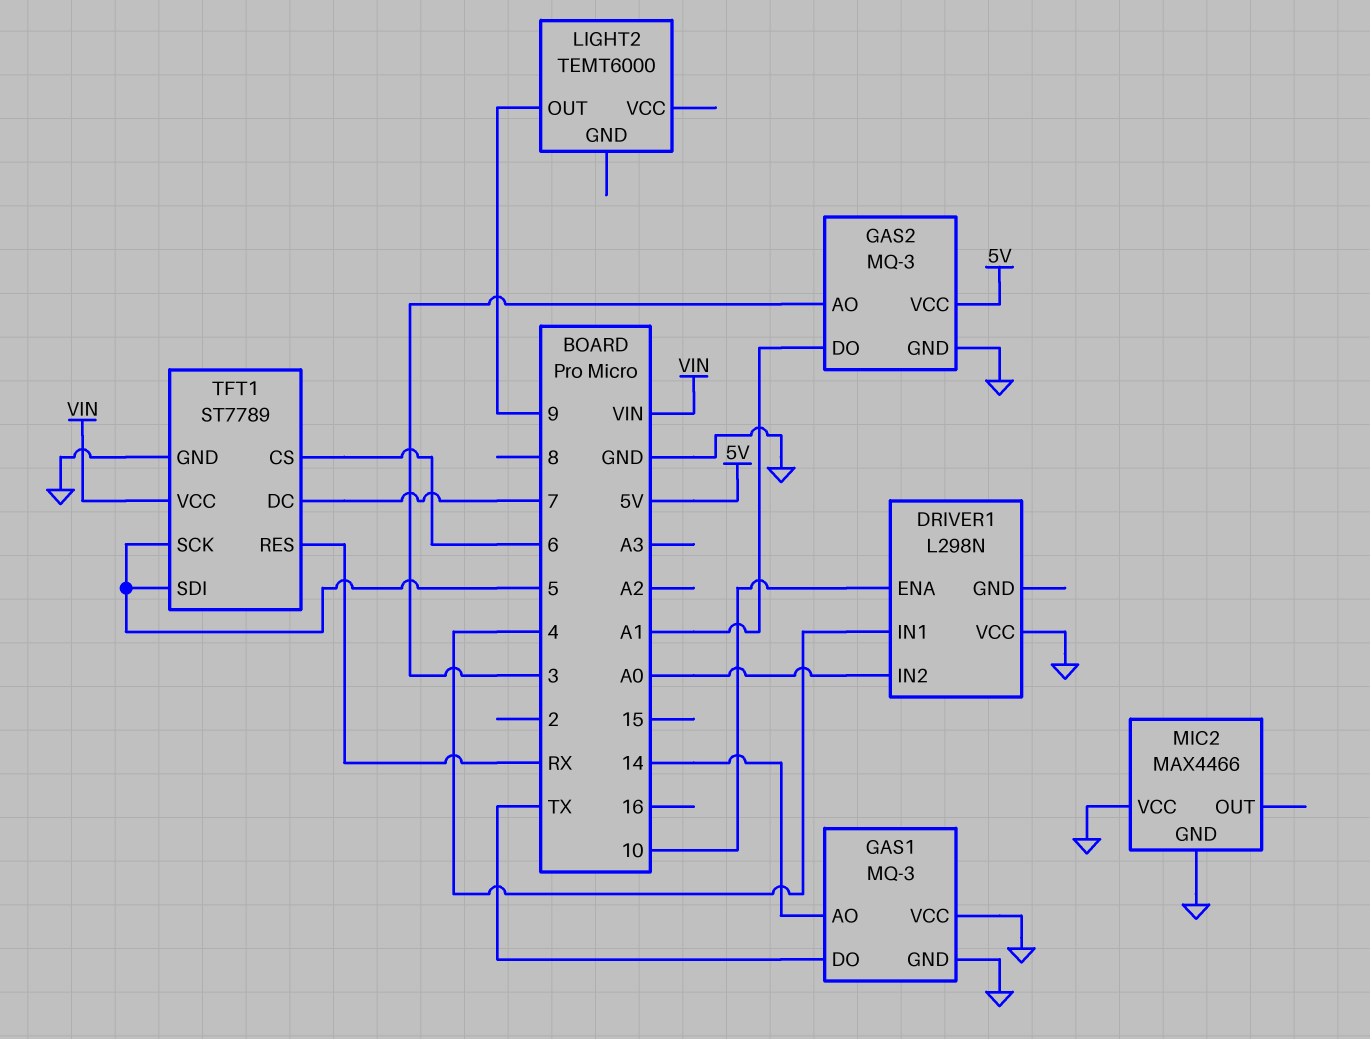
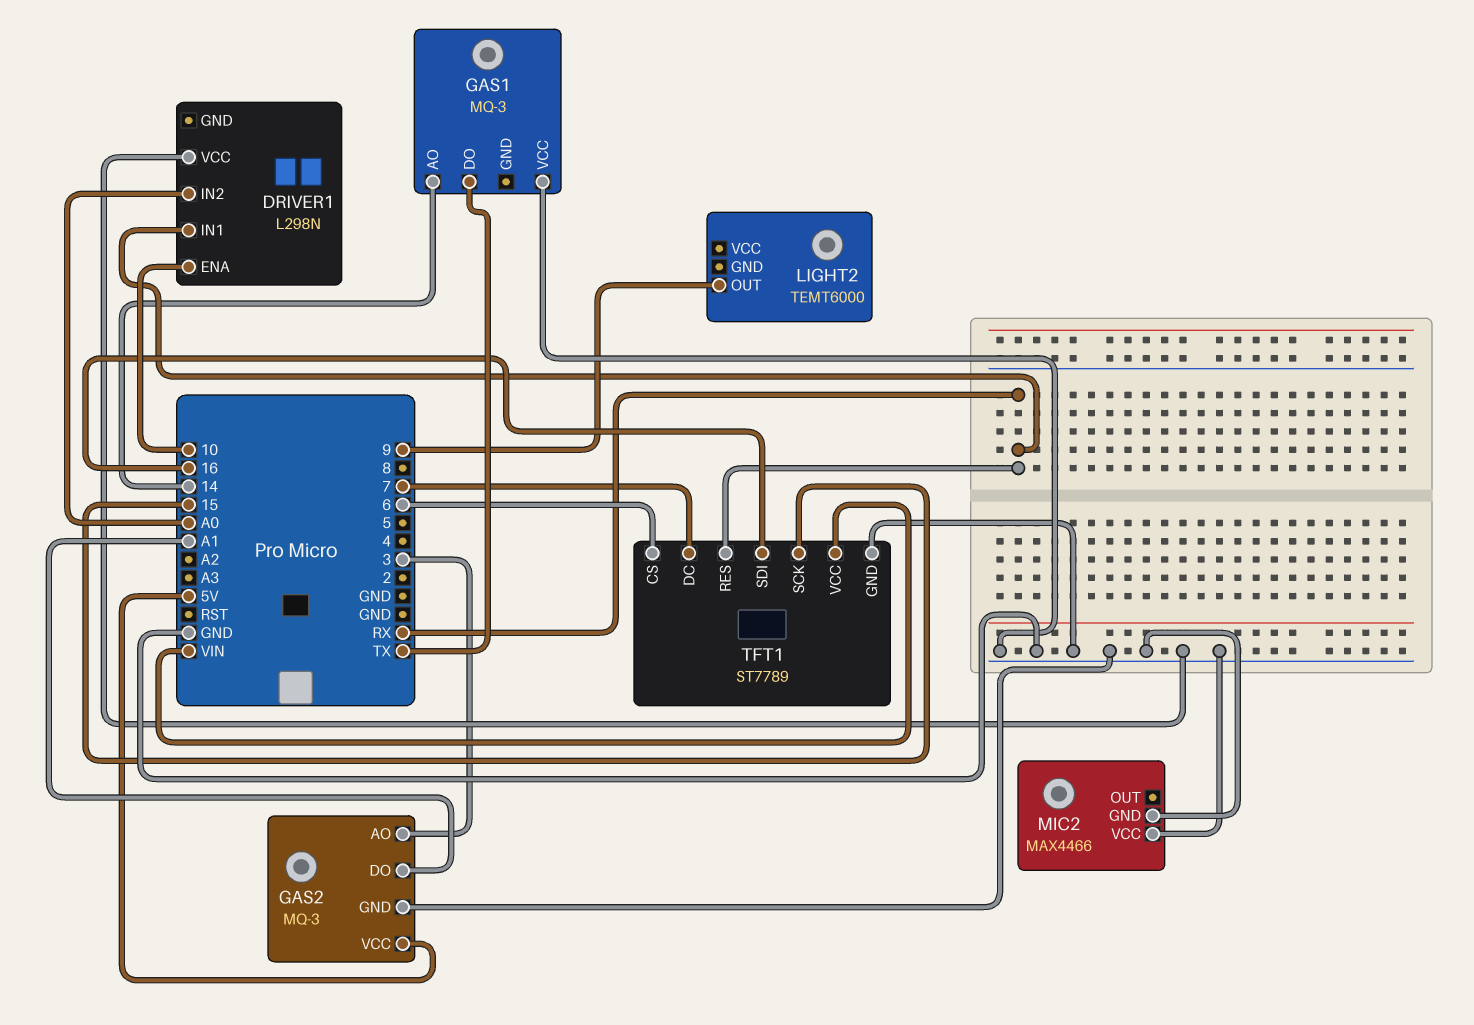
DRIVER1 pin IN1: 4 -> RX
GAS1 pin GND: GND -> none
TFT1 pin SCK: 5 -> 15
TFT1 pin SDI: 5 -> 16

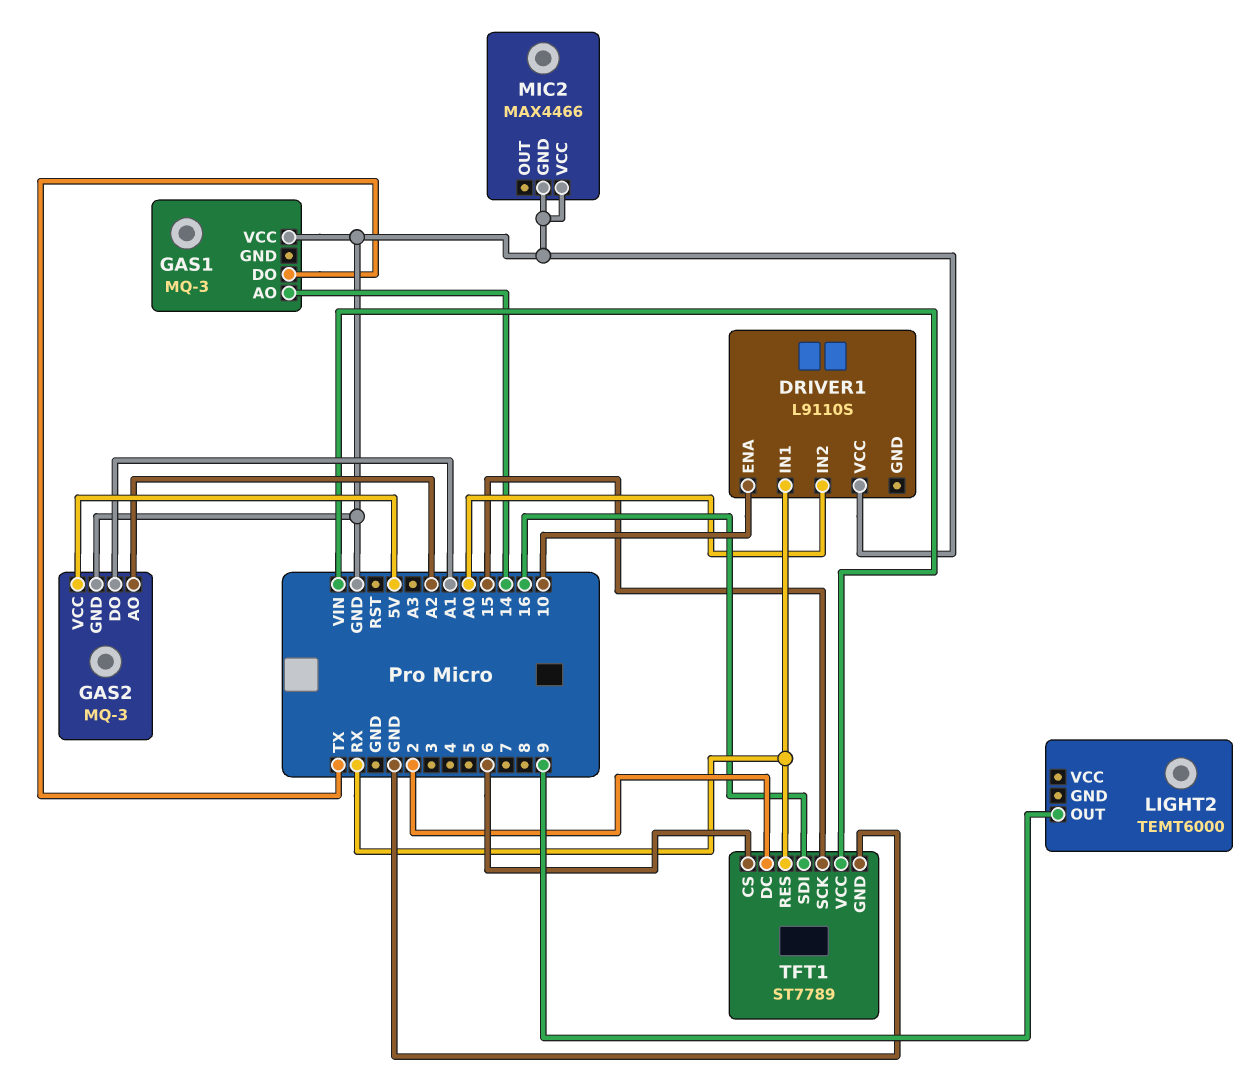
DRIVER1: L298N -> L9110S
GAS2 pin AO: 3 -> A2
TFT1 pin DC: 7 -> 2

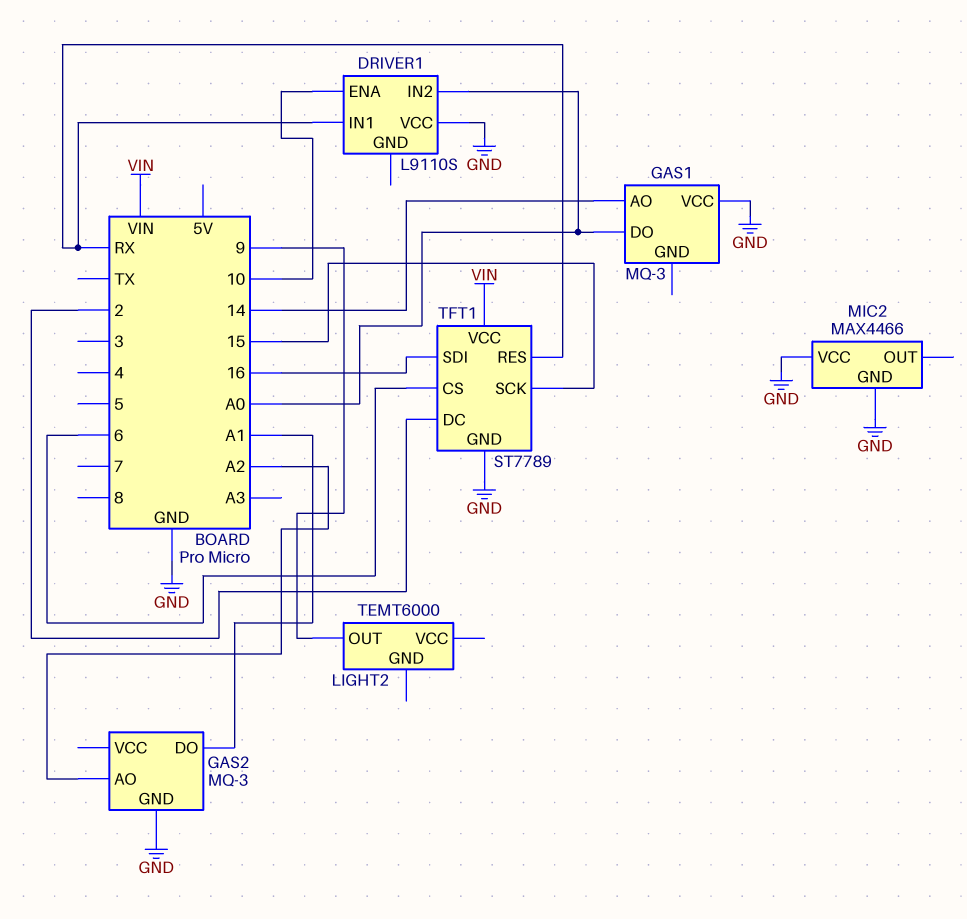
GAS1 pin DO: TX -> A0
GAS2 pin VCC: 5V -> none

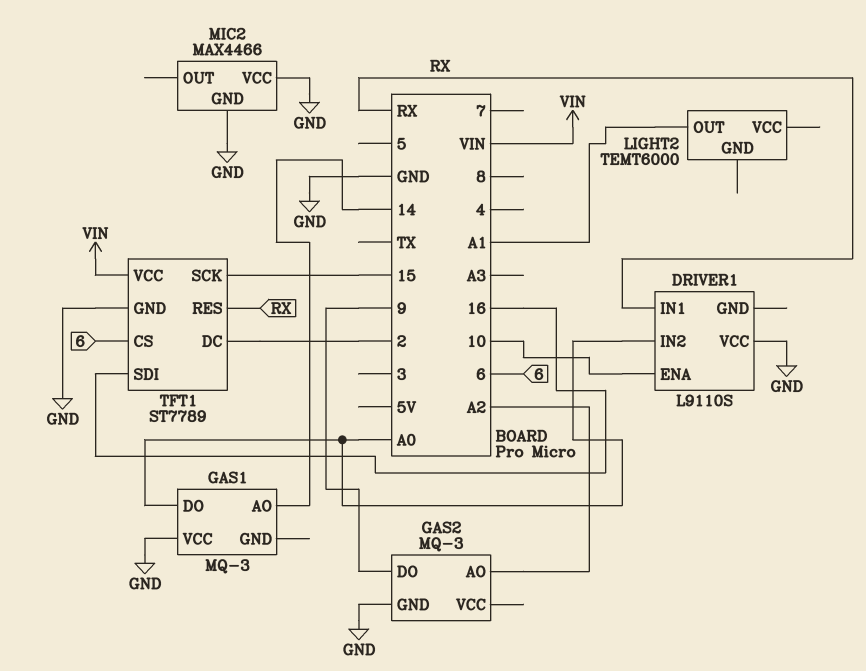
GAS2 pin DO: A1 -> 9
LIGHT2 pin OUT: 9 -> A1

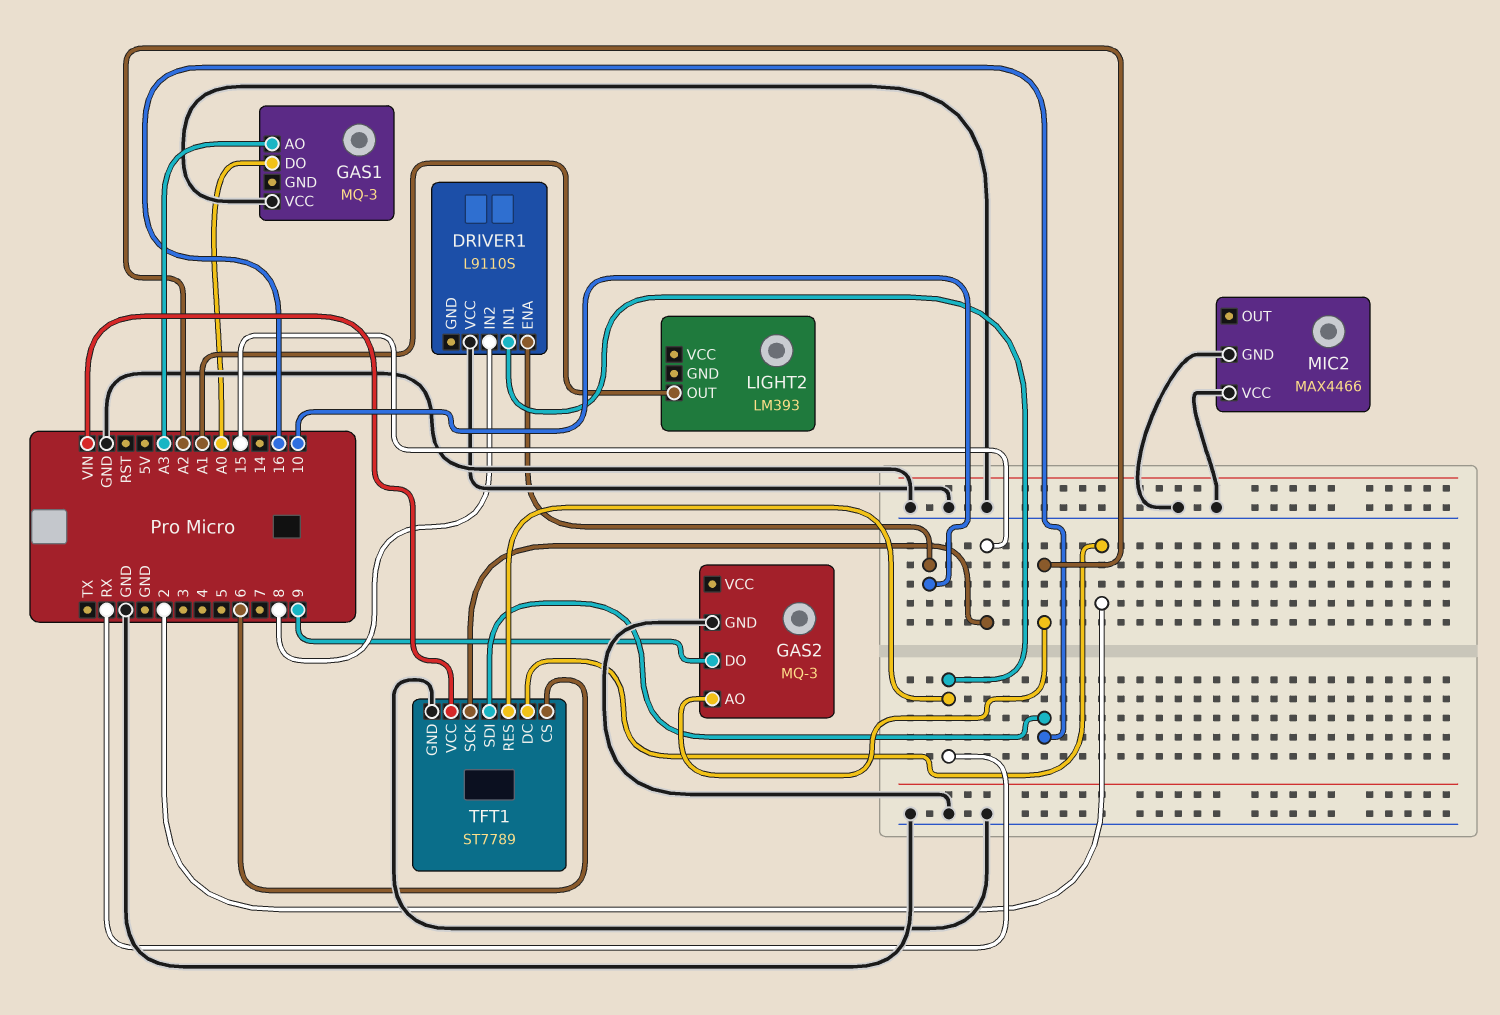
DRIVER1 pin IN2: A0 -> 8
GAS1 pin AO: 14 -> A3
LIGHT2: TEMT6000 -> LM393

